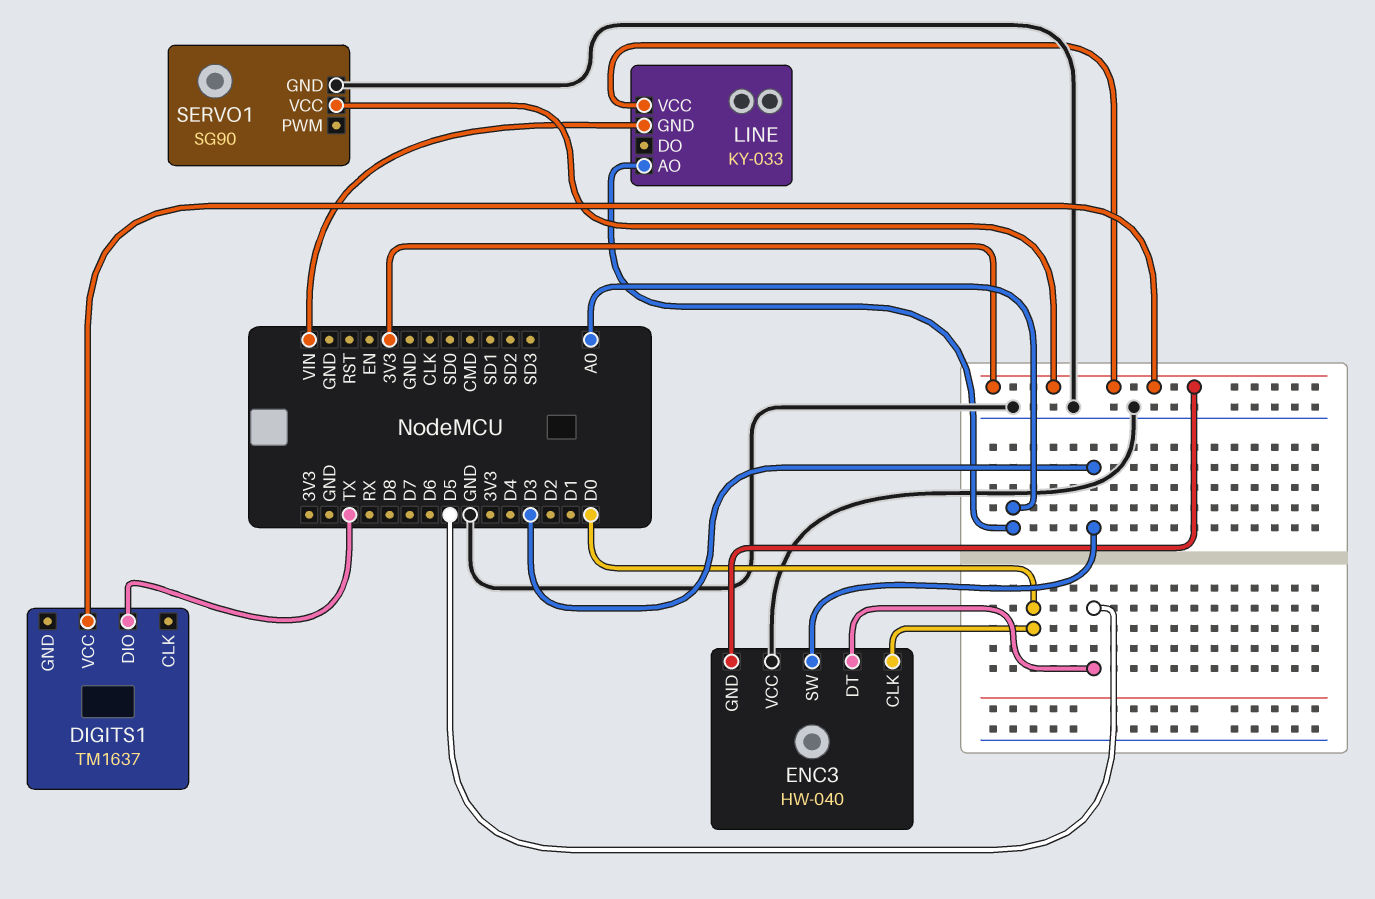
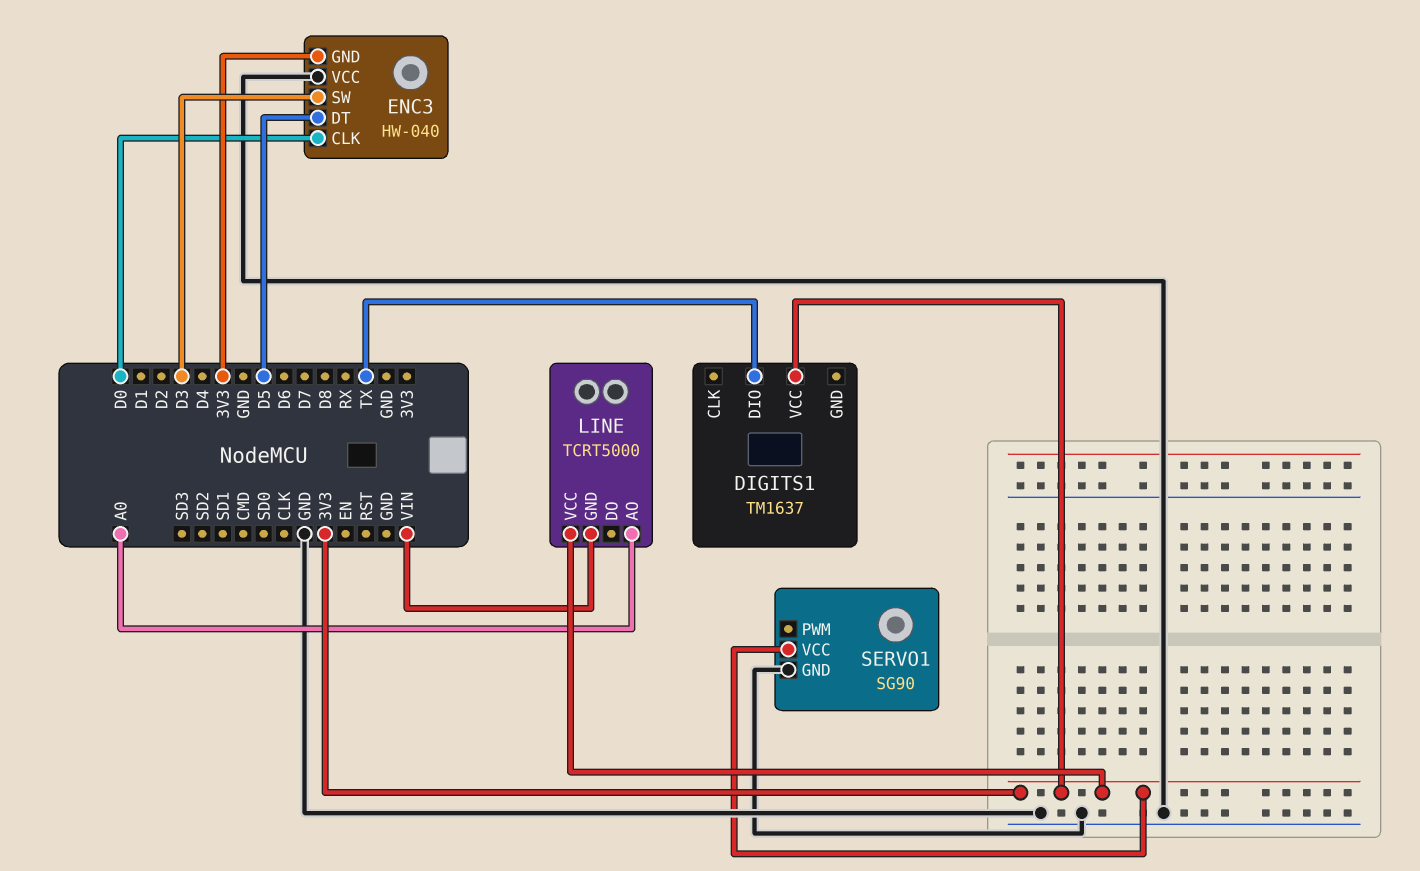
LINE: KY-033 -> TCRT5000

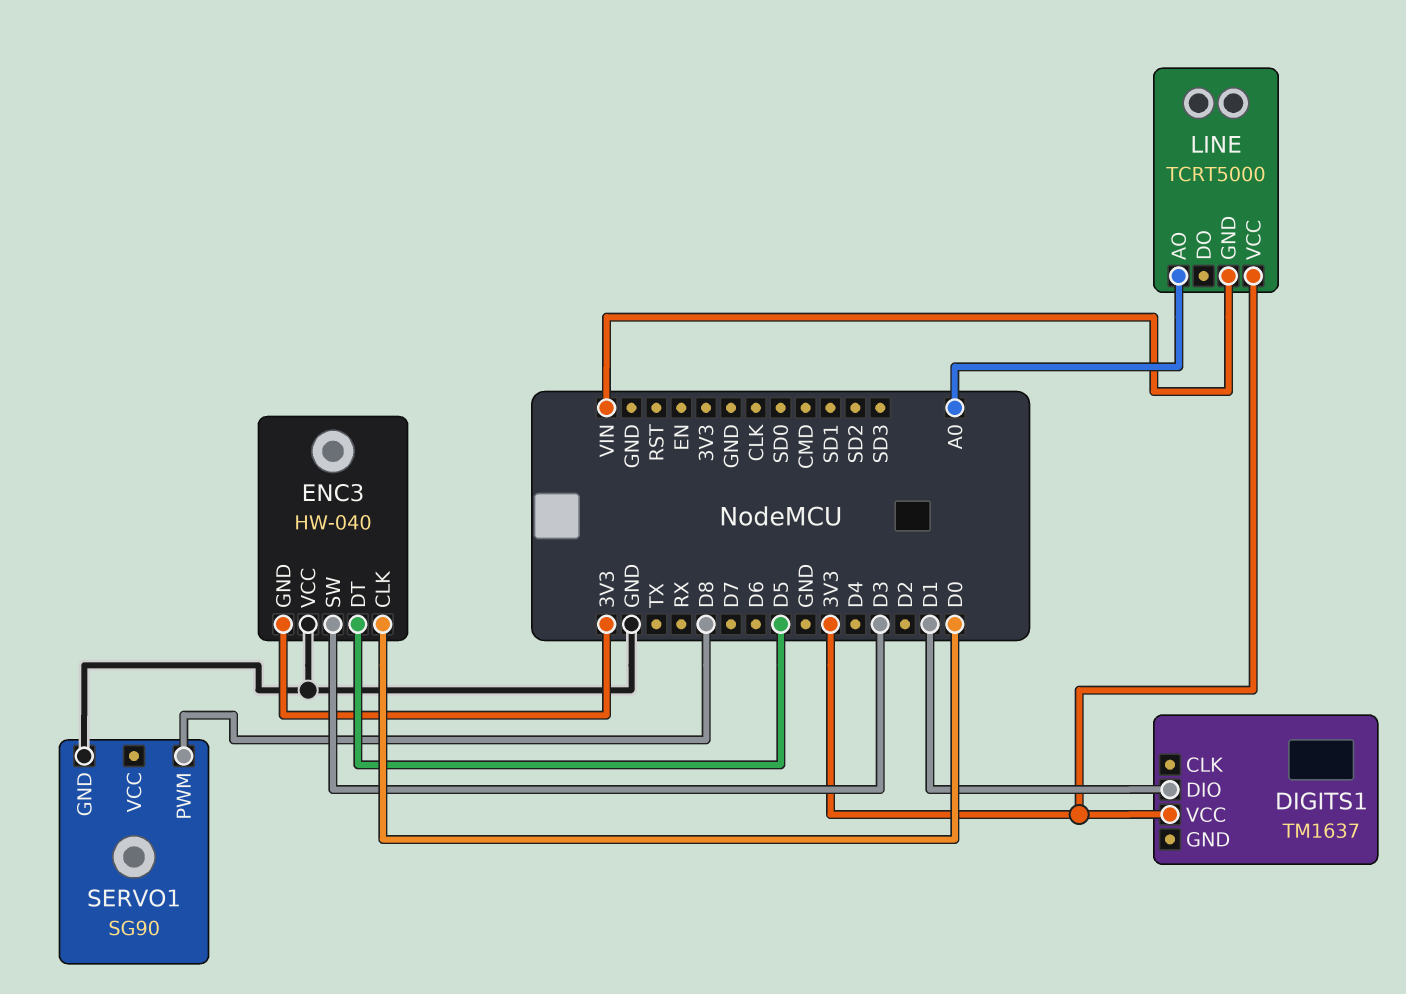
DIGITS1 pin DIO: TX -> D1
SERVO1 pin PWM: none -> D8
SERVO1 pin VCC: 3V3 -> none

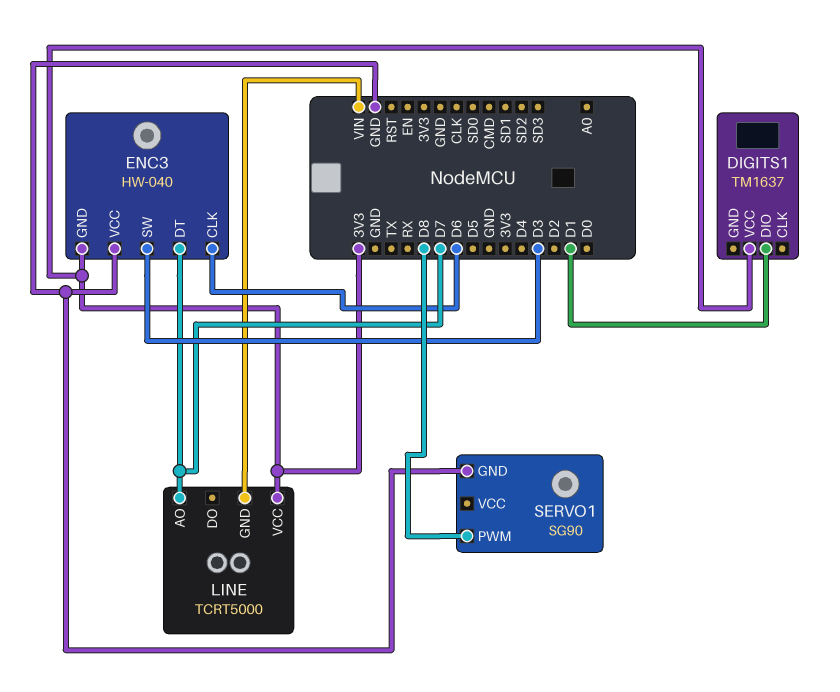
ENC3 pin CLK: D0 -> D6
ENC3 pin DT: D5 -> D7
LINE pin AO: A0 -> D7

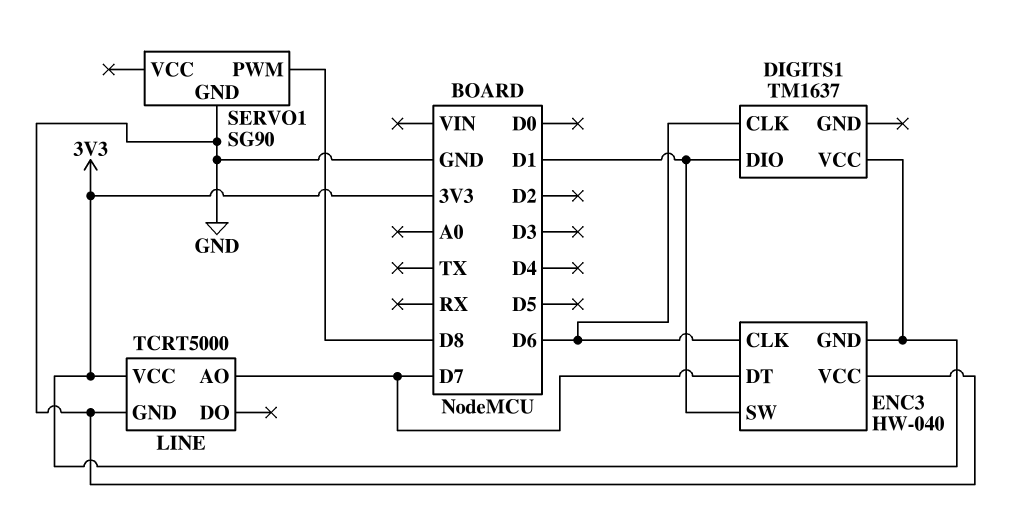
DIGITS1 pin CLK: none -> D6
ENC3 pin SW: D3 -> D1
LINE pin GND: VIN -> GND

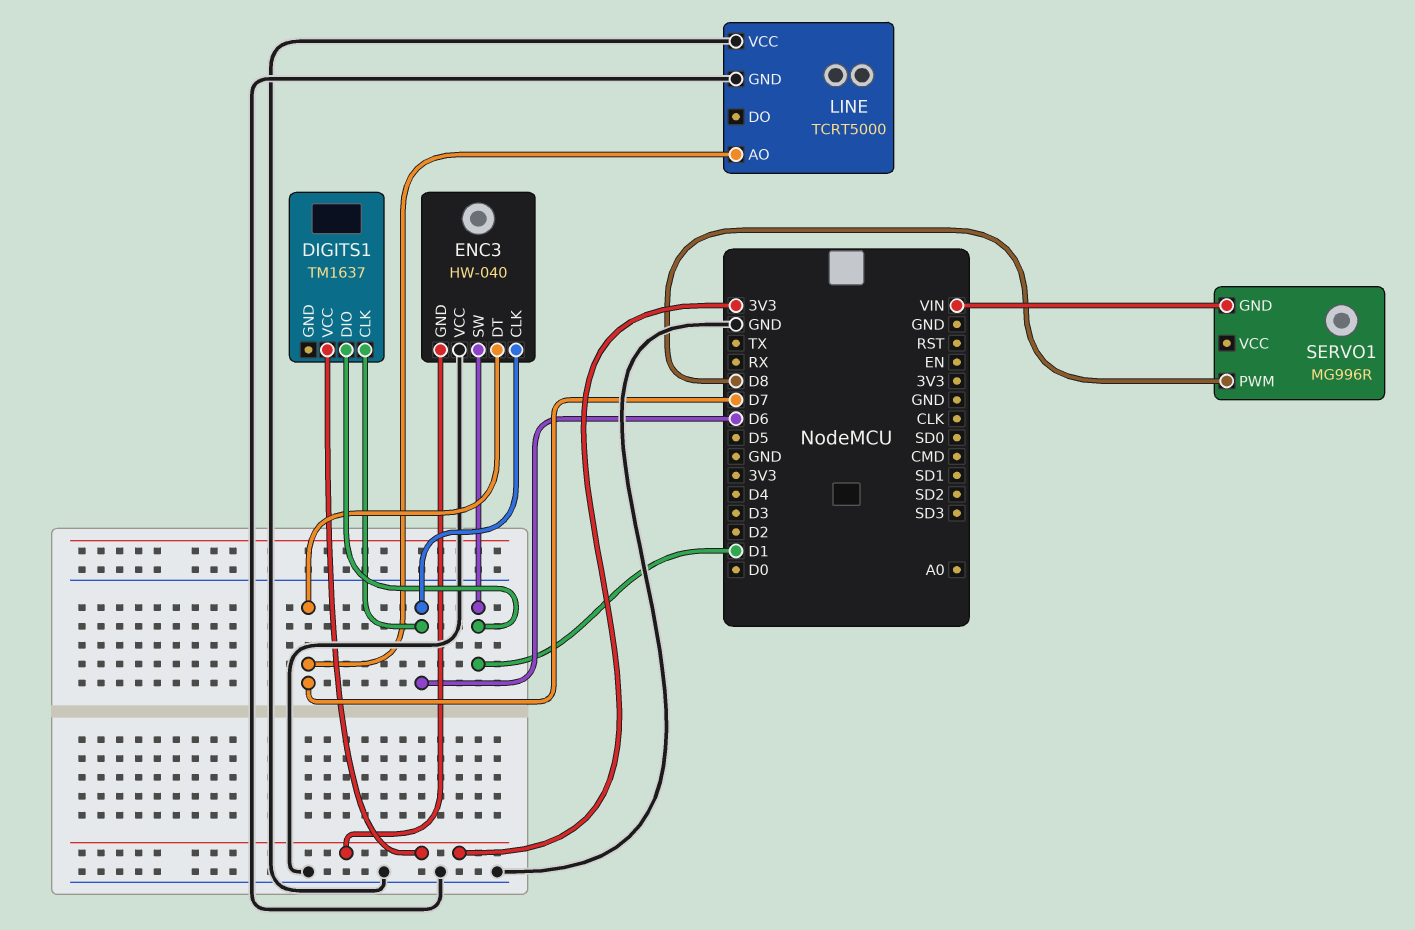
LINE pin VCC: 3V3 -> GND
SERVO1: SG90 -> MG996R
SERVO1 pin GND: GND -> VIN

